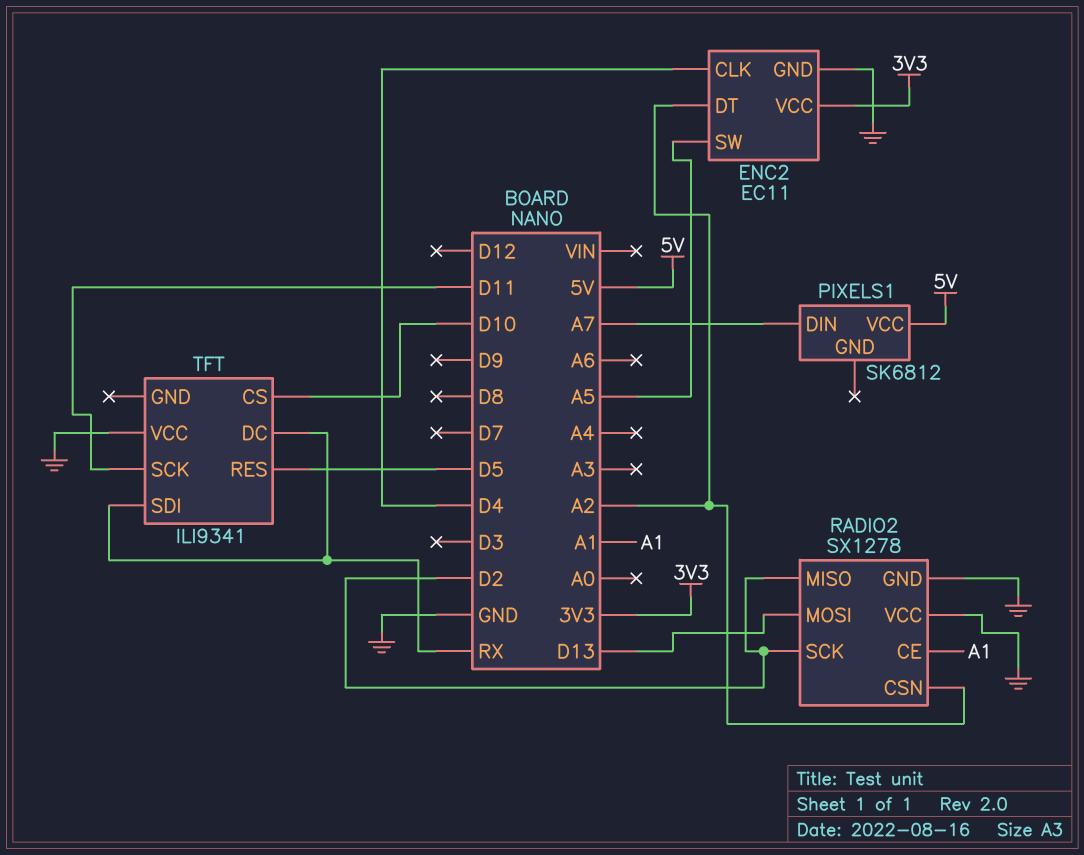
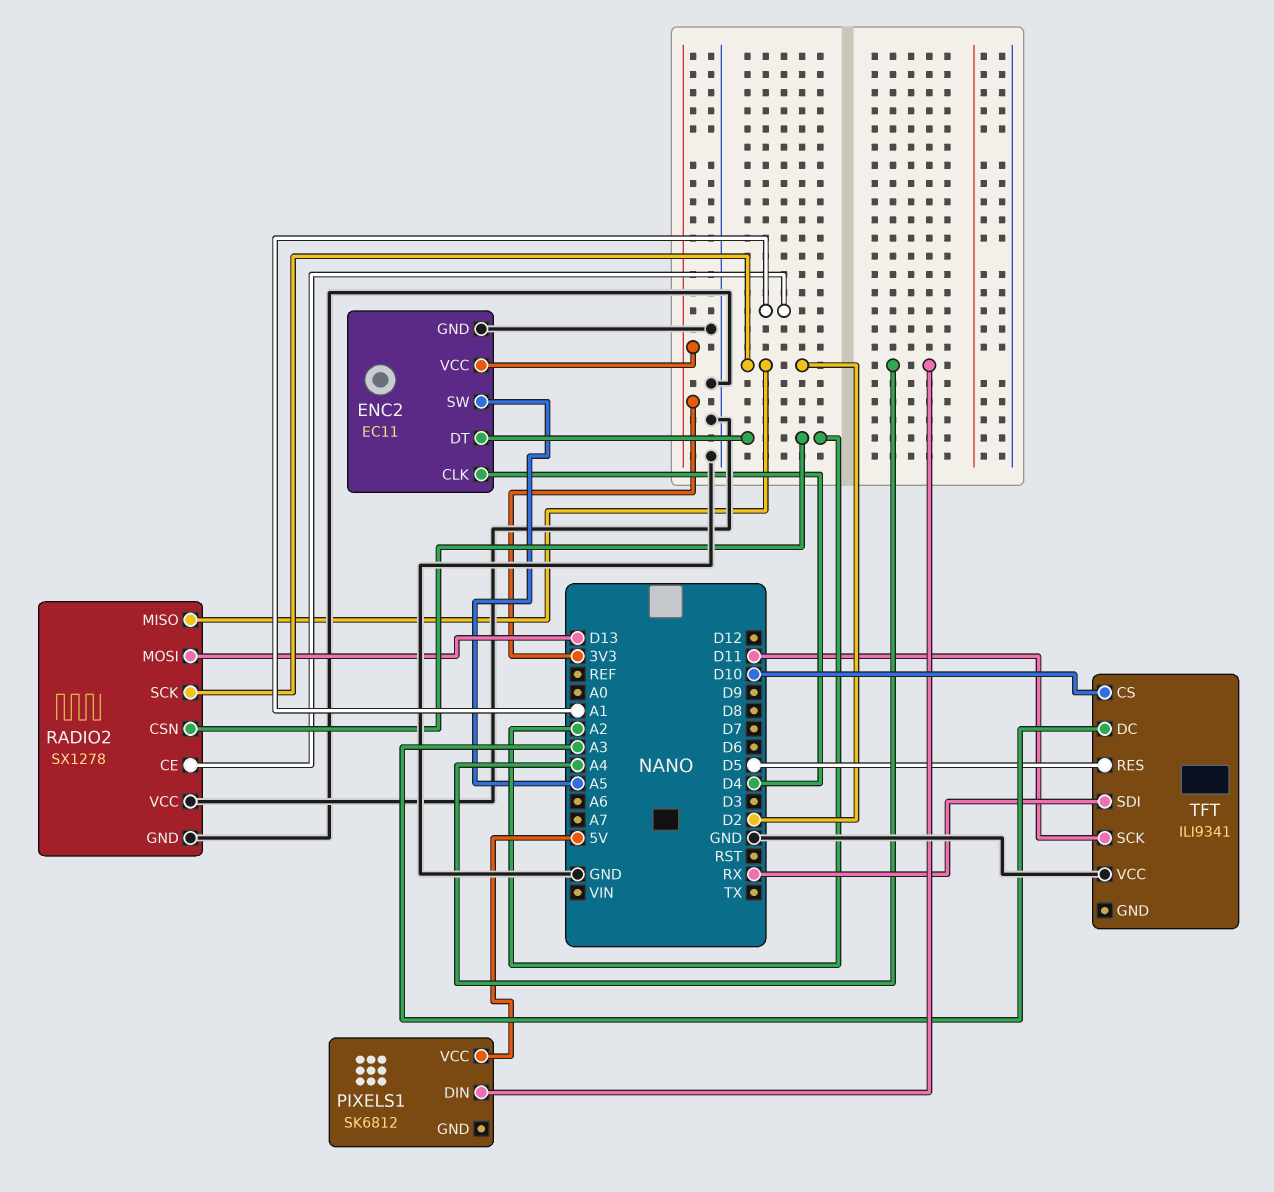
PIXELS1 pin DIN: A7 -> A4
TFT pin DC: RX -> A3

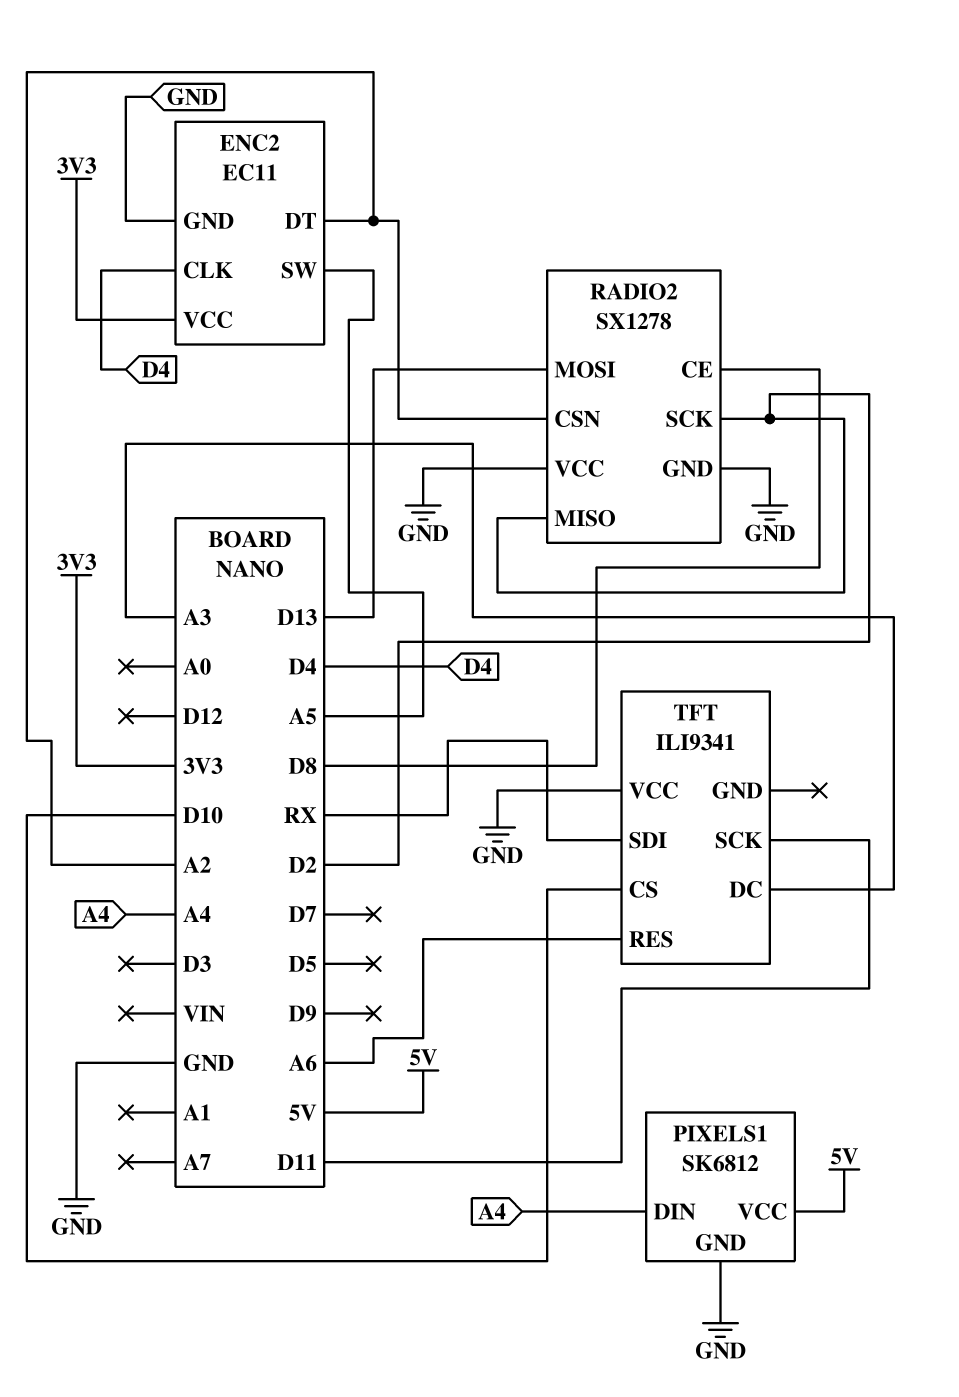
PIXELS1 pin GND: none -> GND
RADIO2 pin CE: A1 -> D8
TFT pin RES: D5 -> A6

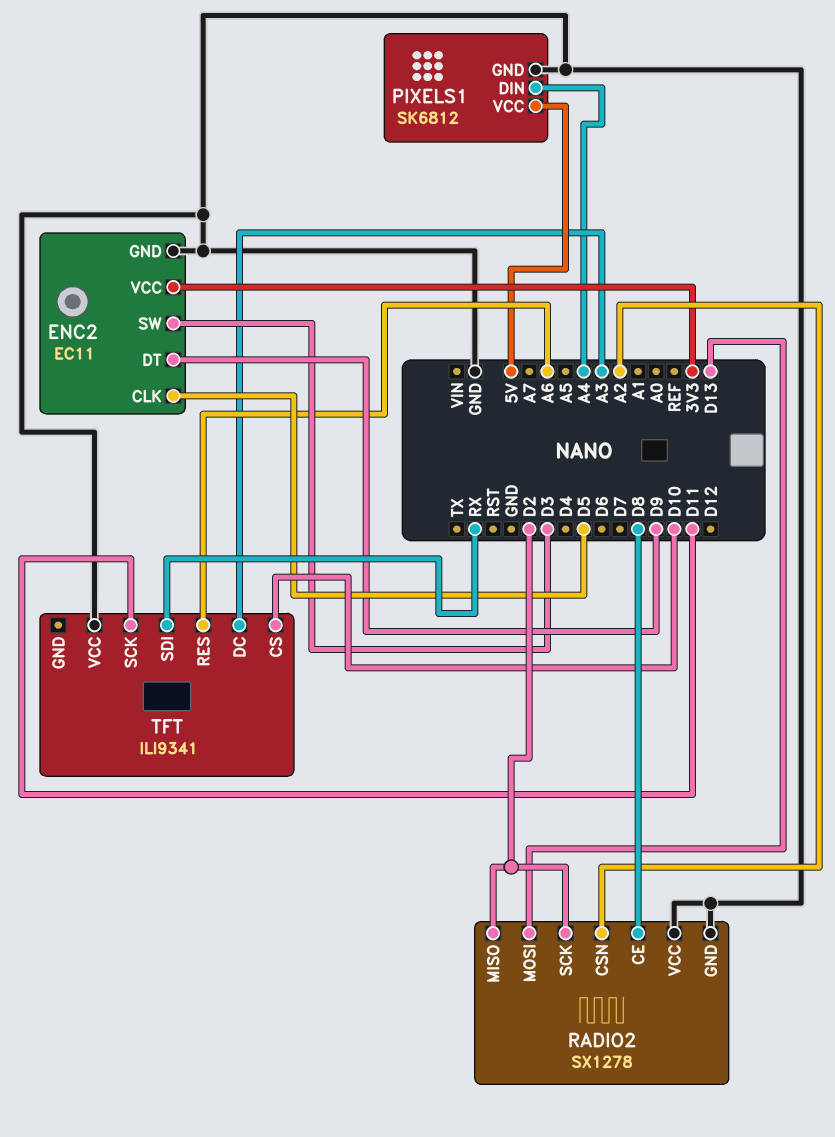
ENC2 pin CLK: D4 -> D5
ENC2 pin DT: A2 -> D9
ENC2 pin SW: A5 -> D3

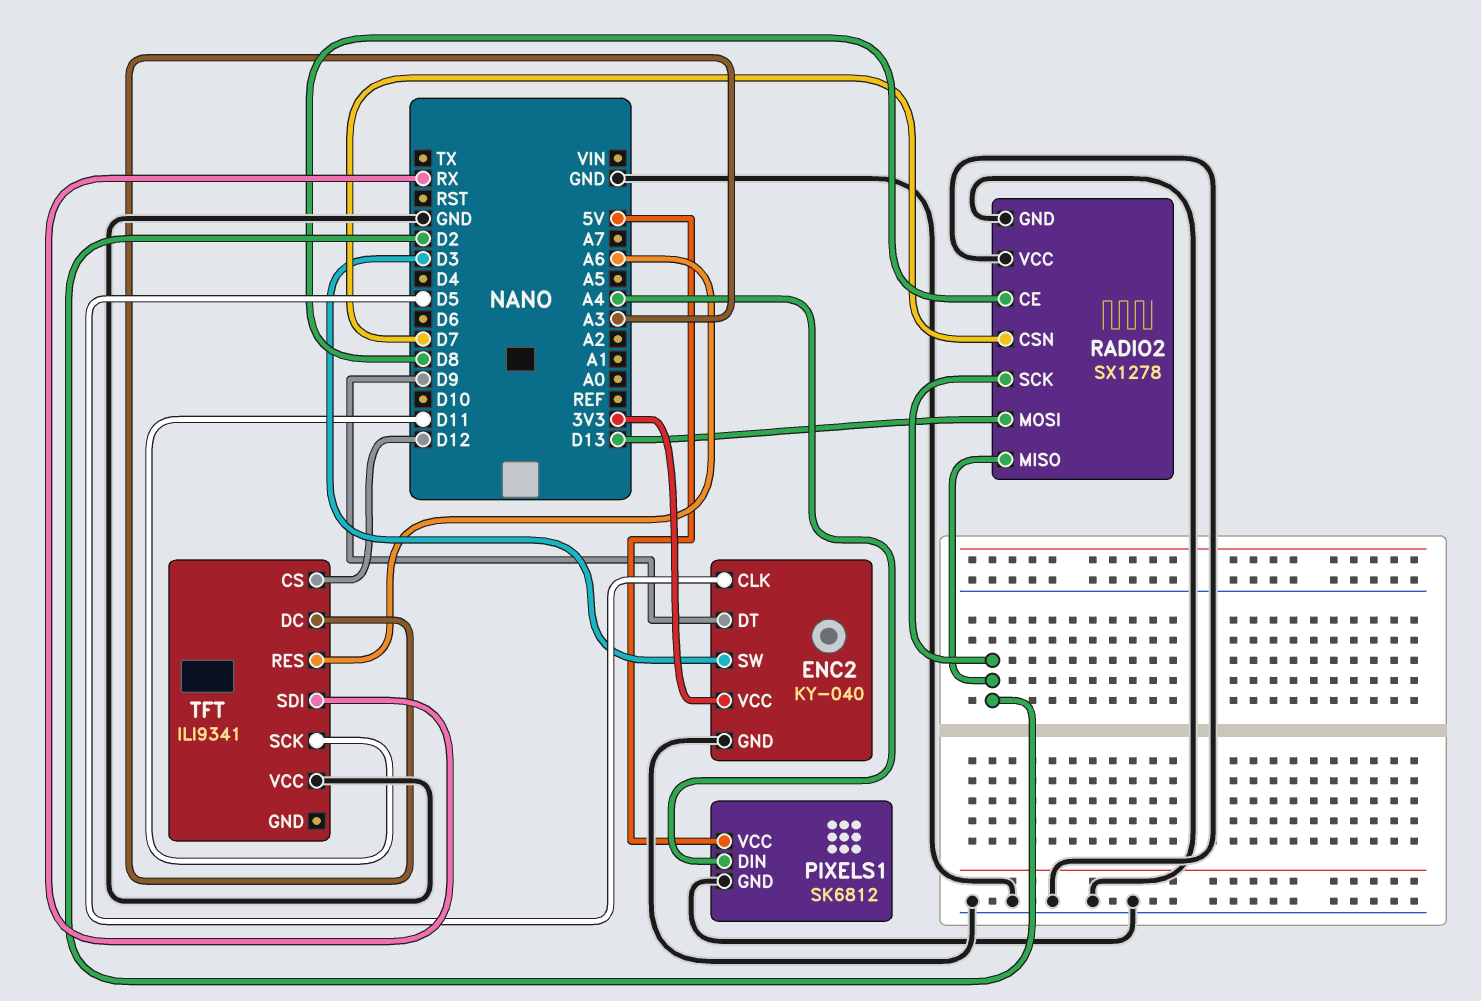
ENC2: EC11 -> KY-040
RADIO2 pin CSN: A2 -> D7
TFT pin CS: D10 -> D12

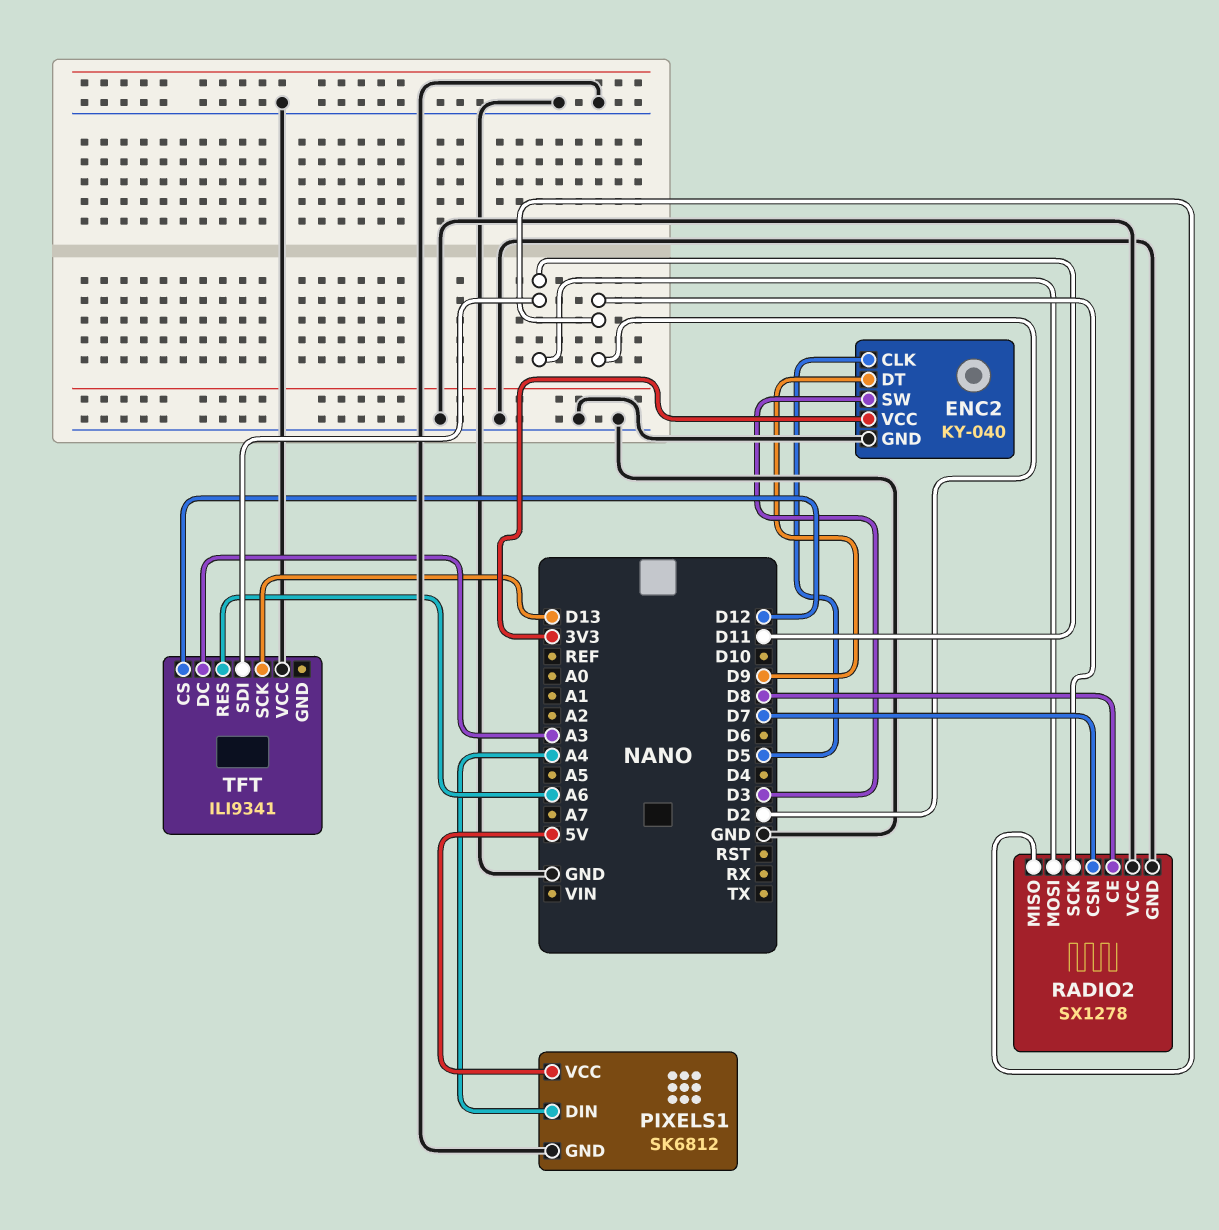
RADIO2 pin MOSI: D13 -> D11
TFT pin SCK: D11 -> D13
TFT pin SDI: RX -> D11

